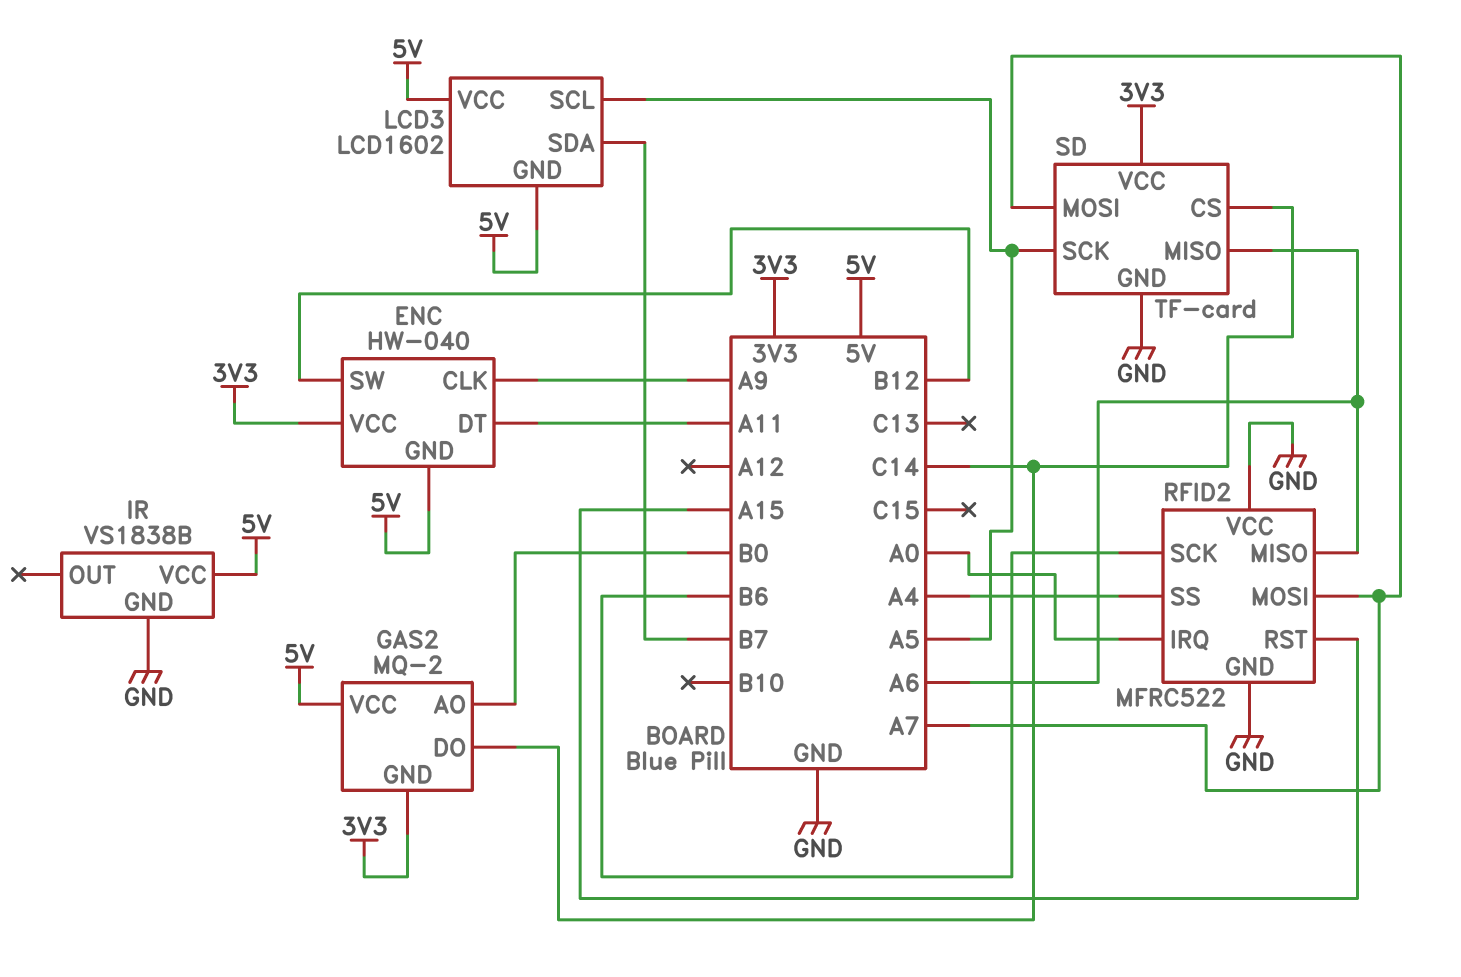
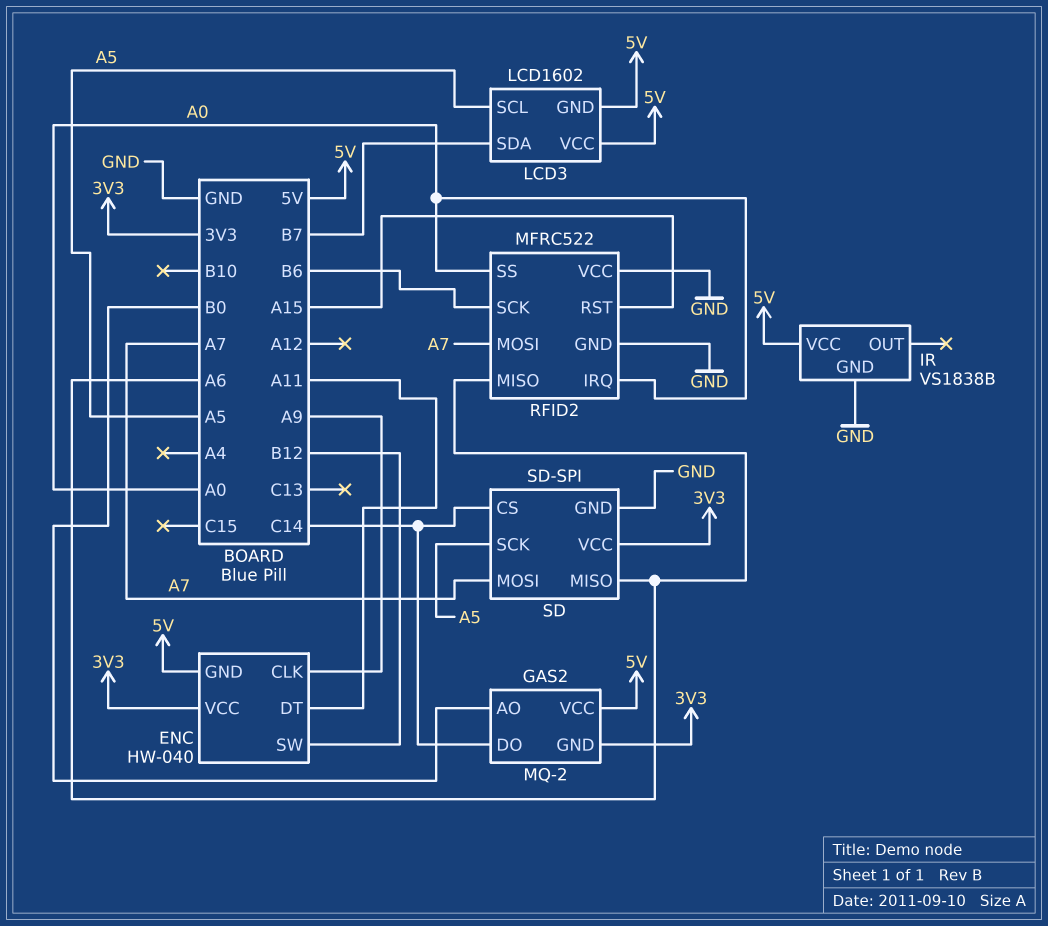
RFID2 pin SS: A4 -> A0
SD: TF-card -> SD-SPI

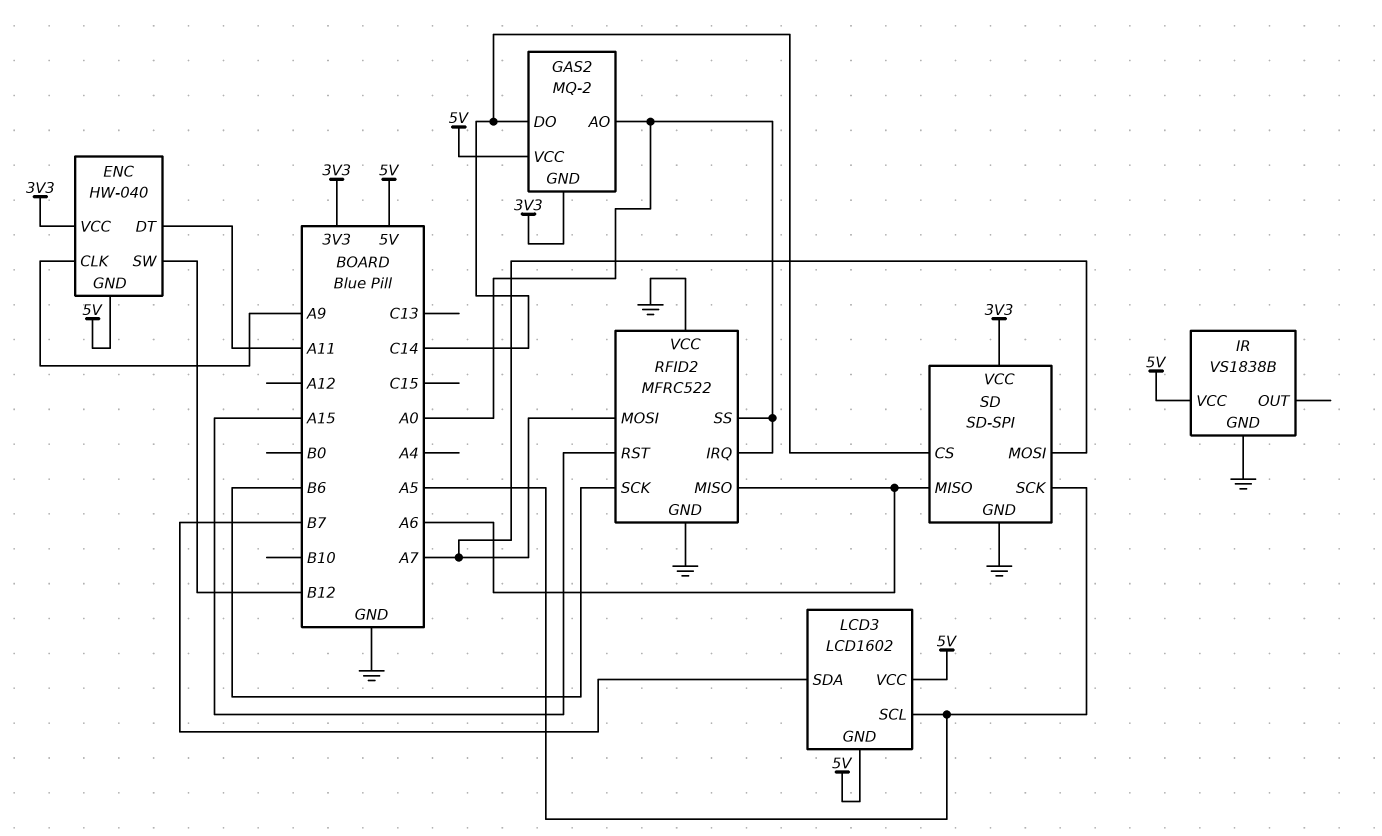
GAS2 pin AO: B0 -> A0

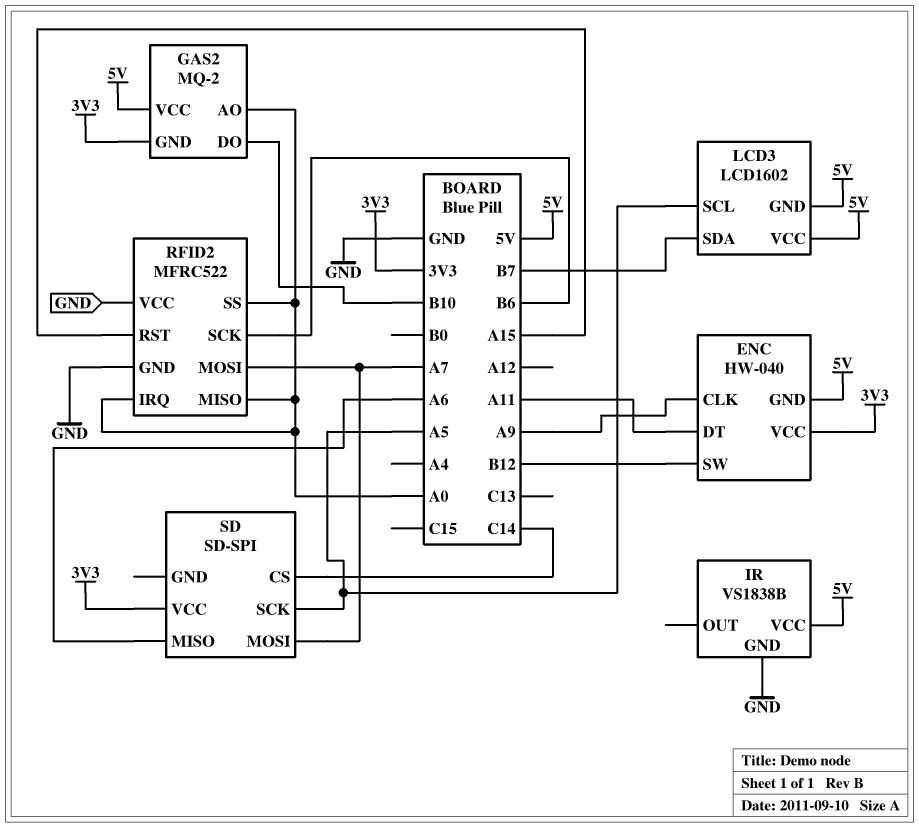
GAS2 pin DO: C14 -> B10
RFID2 pin MISO: A6 -> A0
SD pin GND: GND -> none

